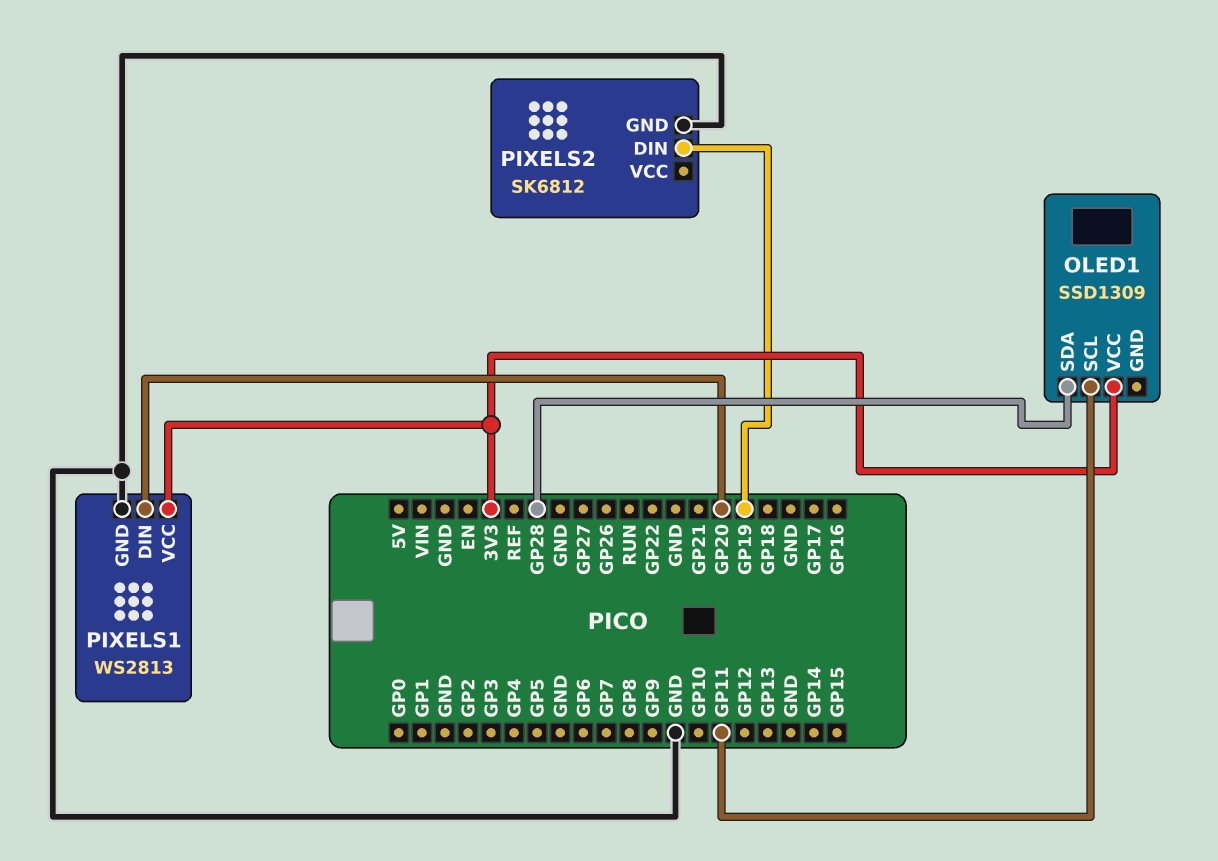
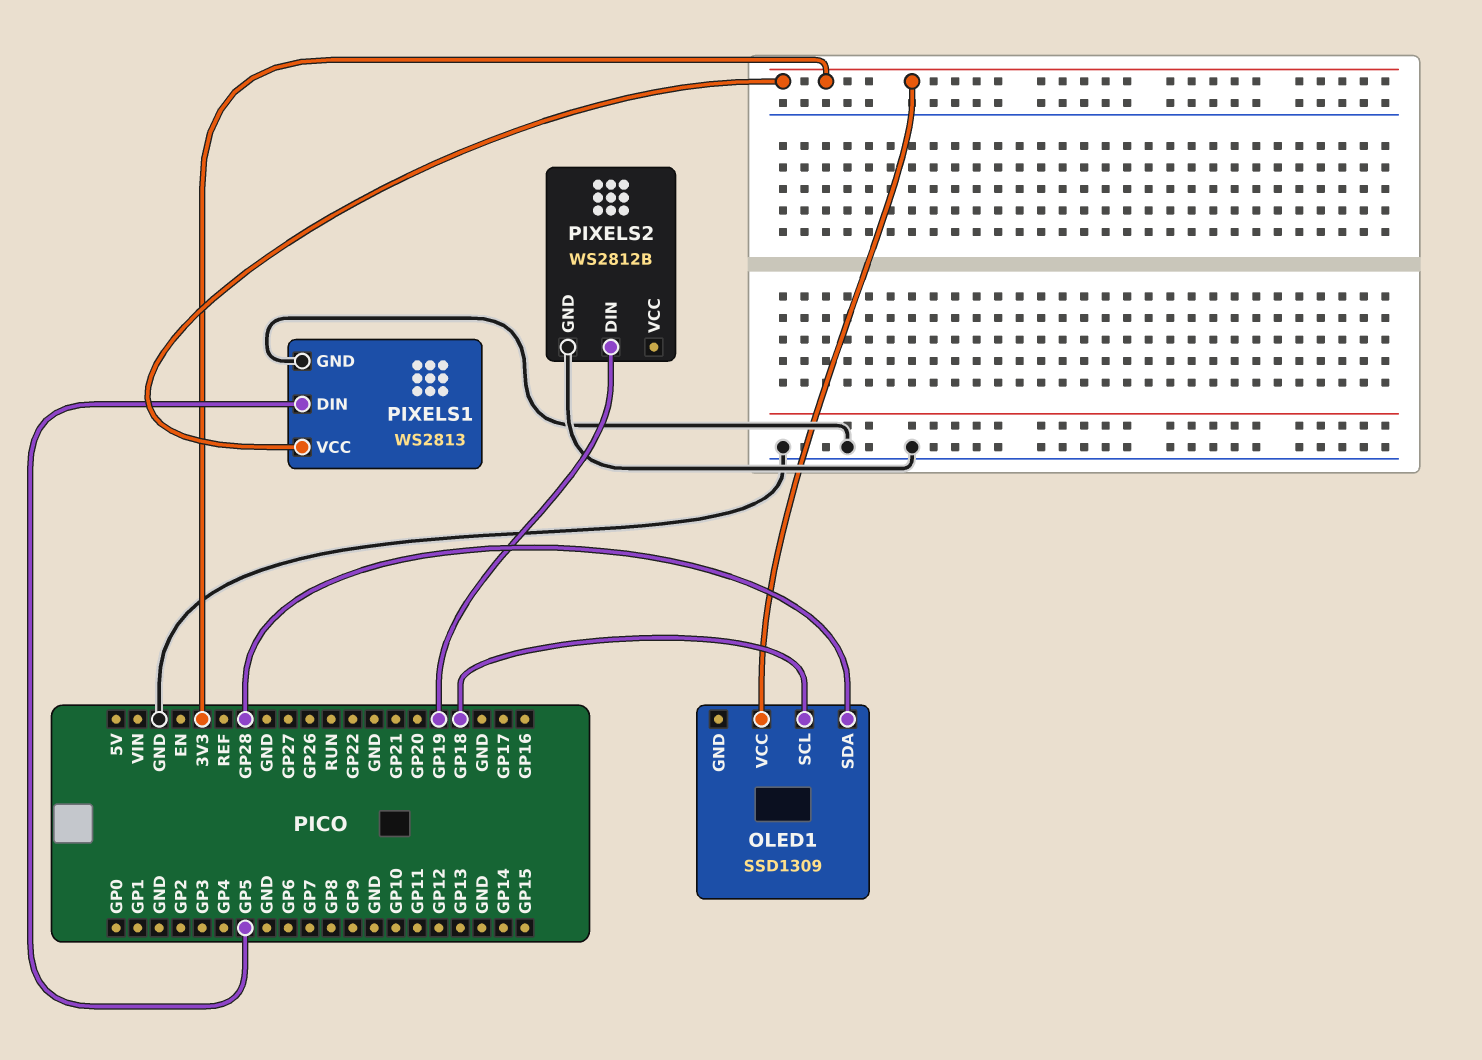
OLED1 pin SCL: GP11 -> GP18
PIXELS1 pin DIN: GP20 -> GP5
PIXELS2: SK6812 -> WS2812B

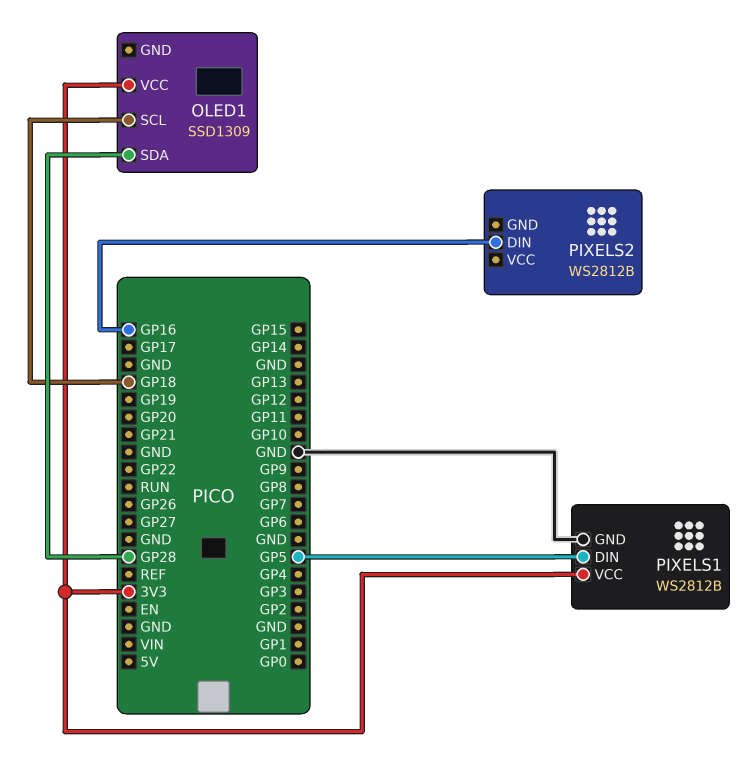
PIXELS1: WS2813 -> WS2812B
PIXELS2 pin DIN: GP19 -> GP16
PIXELS2 pin GND: GND -> none

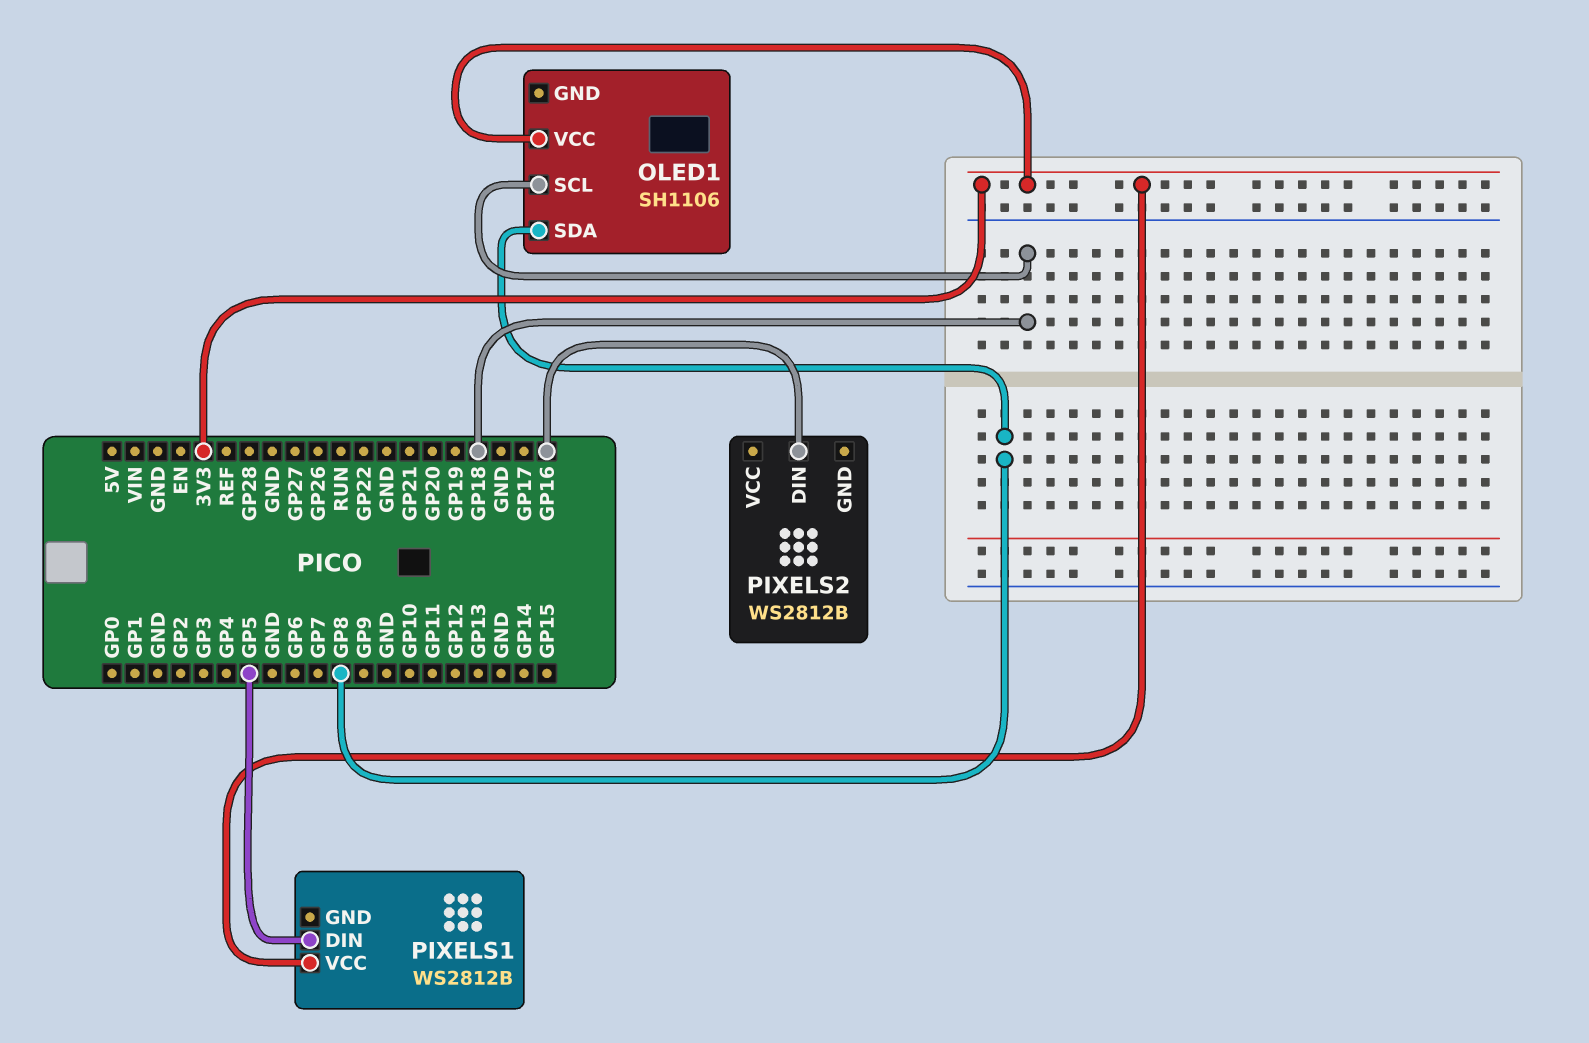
OLED1: SSD1309 -> SH1106
OLED1 pin SDA: GP28 -> GP8
PIXELS1 pin GND: GND -> none

